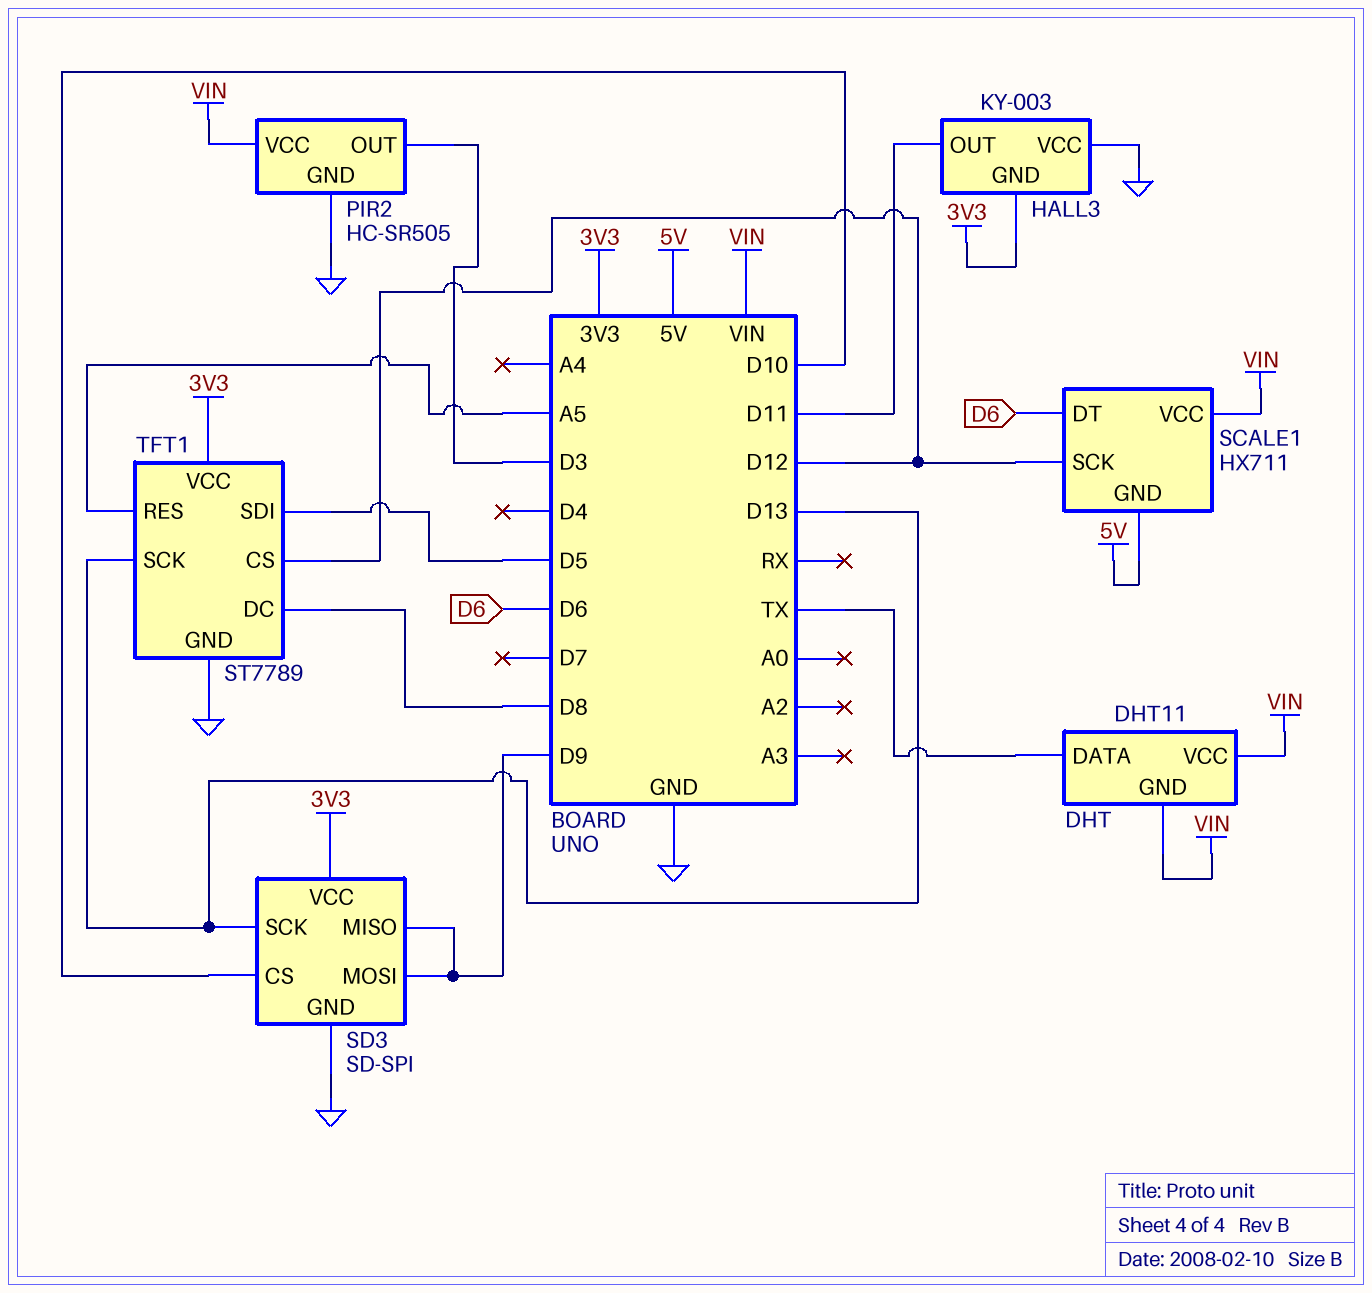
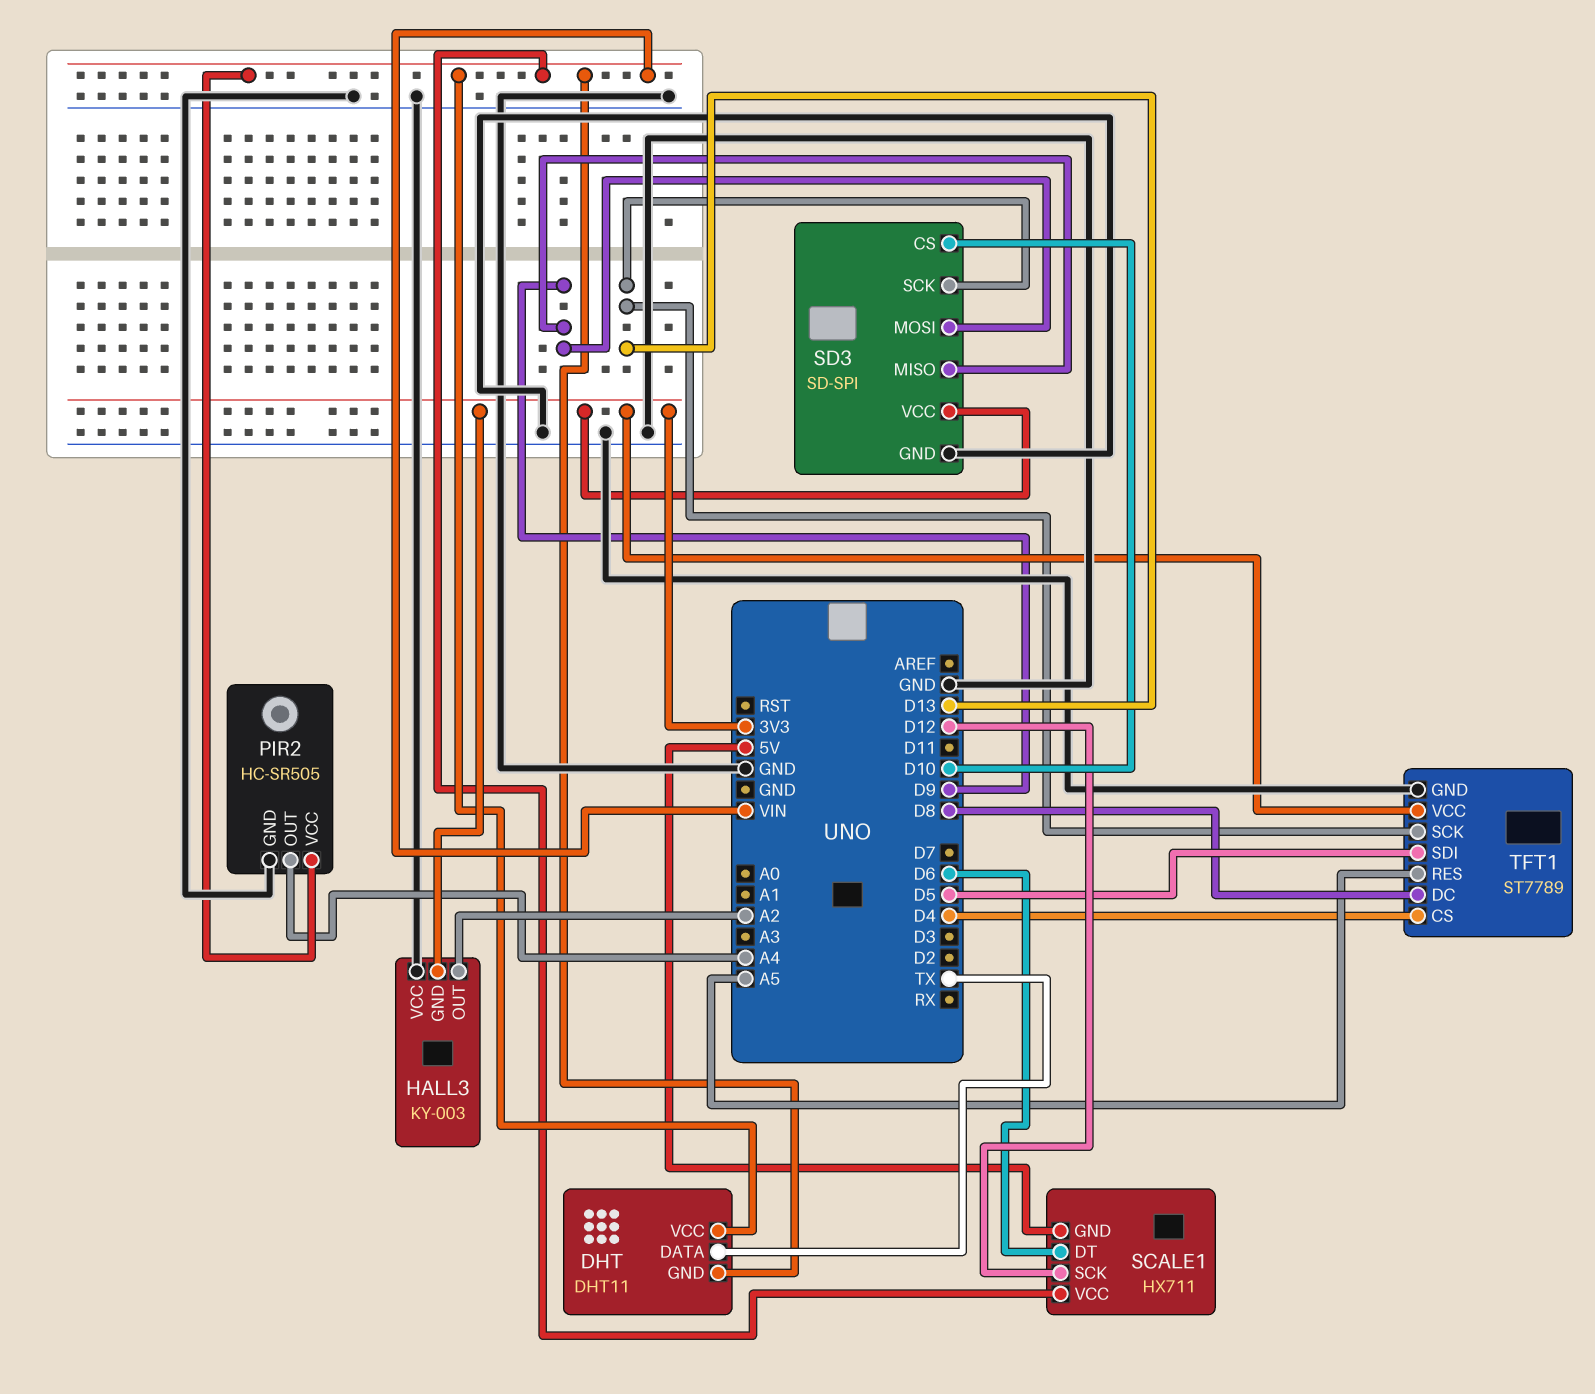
HALL3 pin OUT: D11 -> A2
PIR2 pin OUT: D3 -> A4
TFT1 pin CS: D12 -> D4

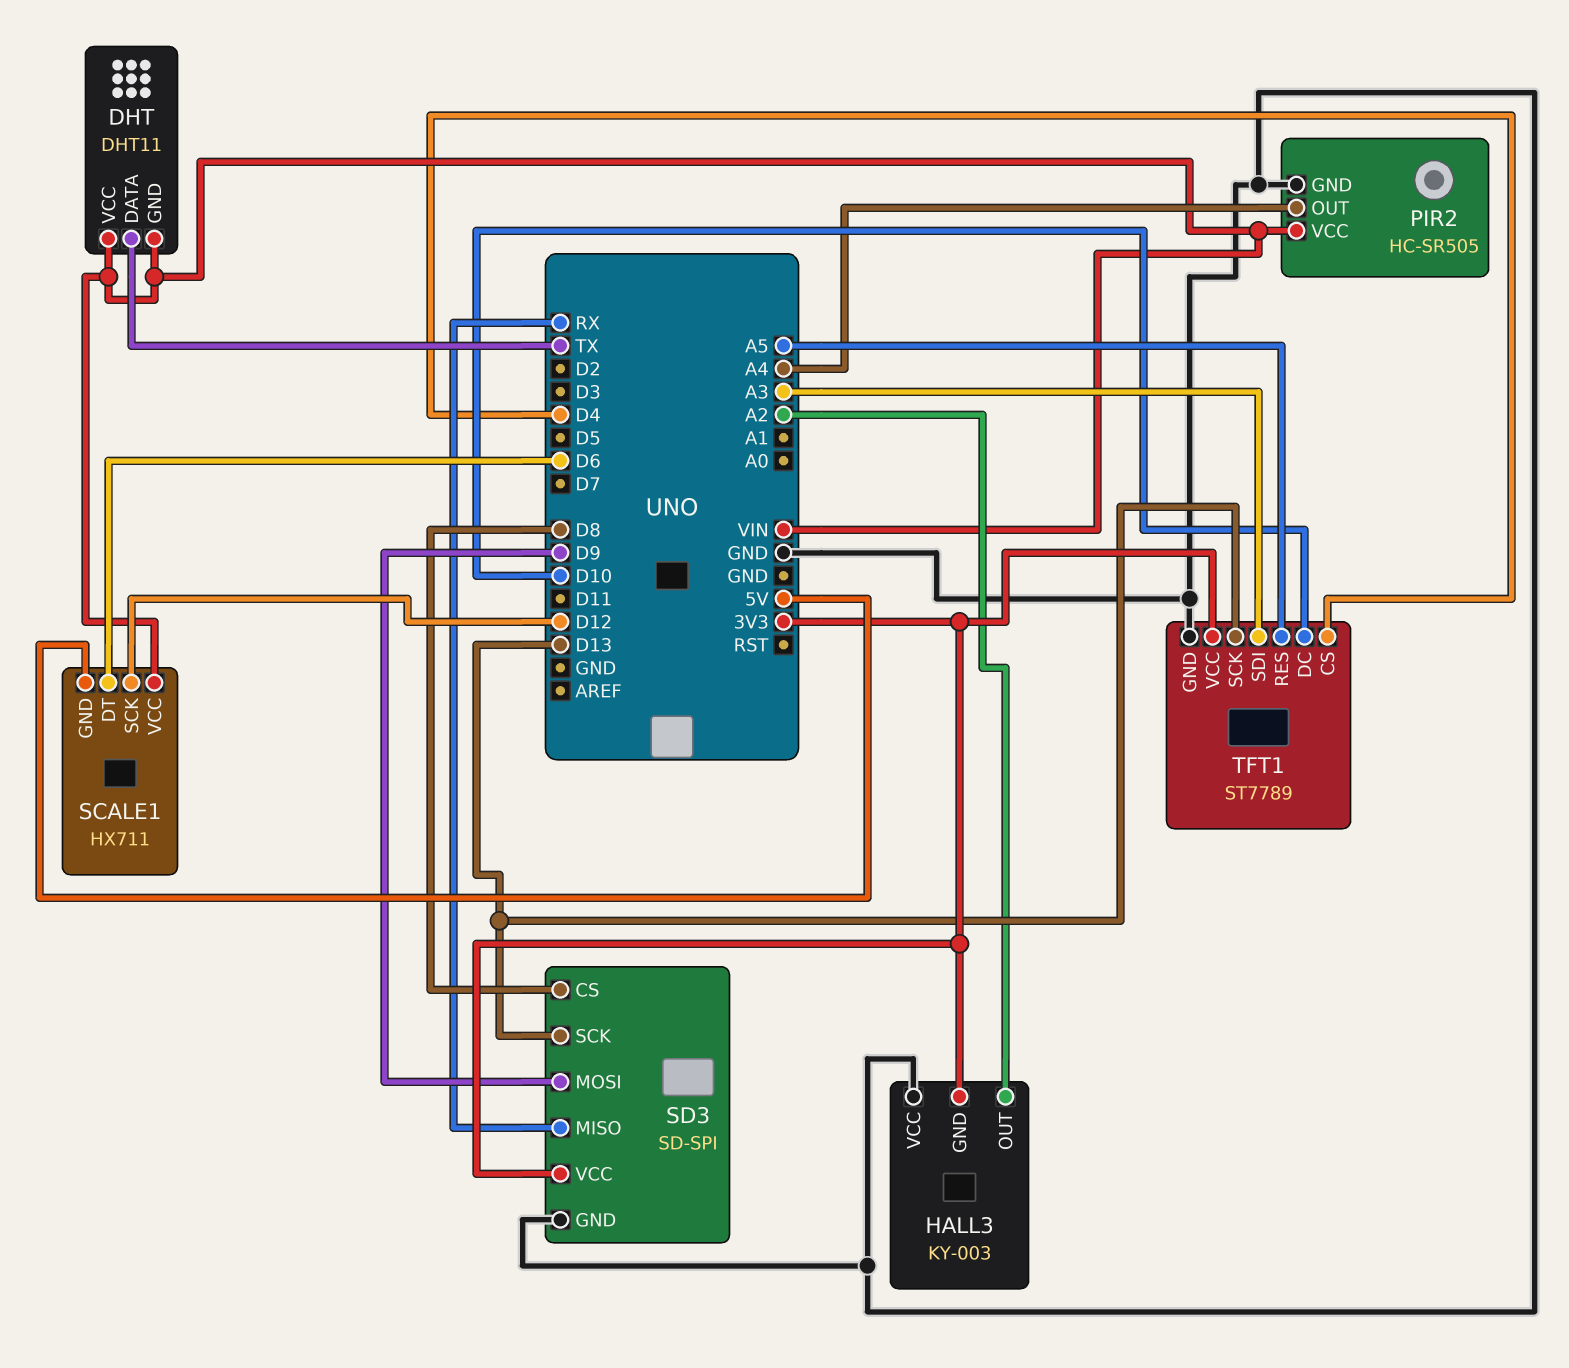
SD3 pin CS: D10 -> D8
SD3 pin MISO: D9 -> RX
TFT1 pin DC: D8 -> D10
TFT1 pin SDI: D5 -> A3

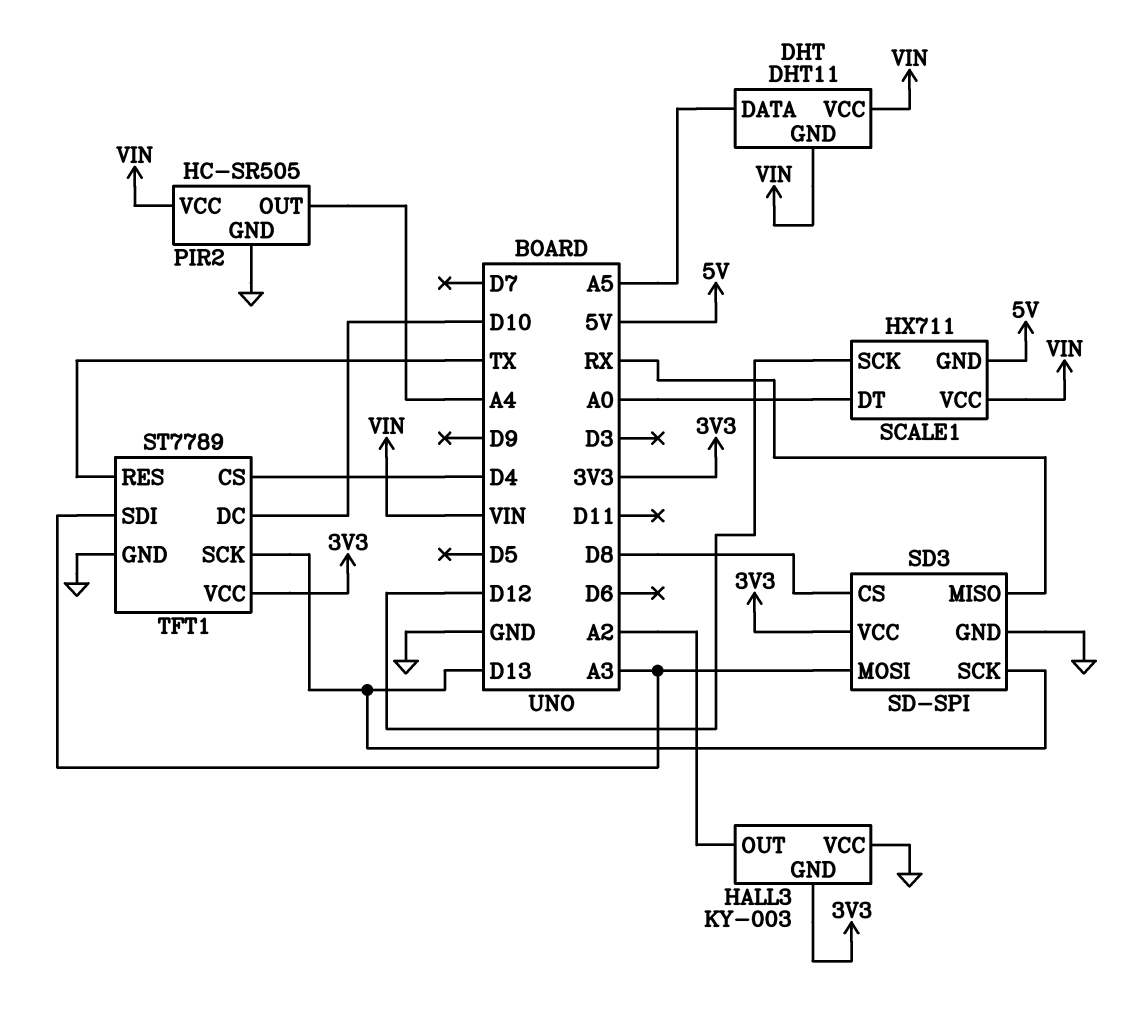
DHT pin DATA: TX -> A5
SCALE1 pin DT: D6 -> A0
SD3 pin MOSI: D9 -> A3
TFT1 pin RES: A5 -> TX

